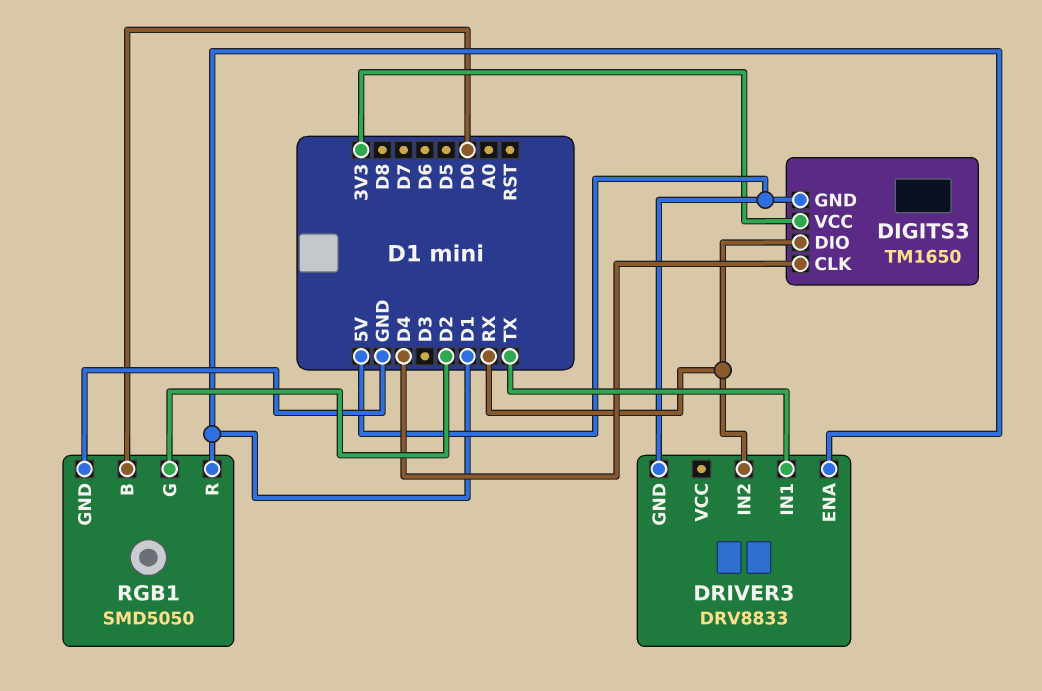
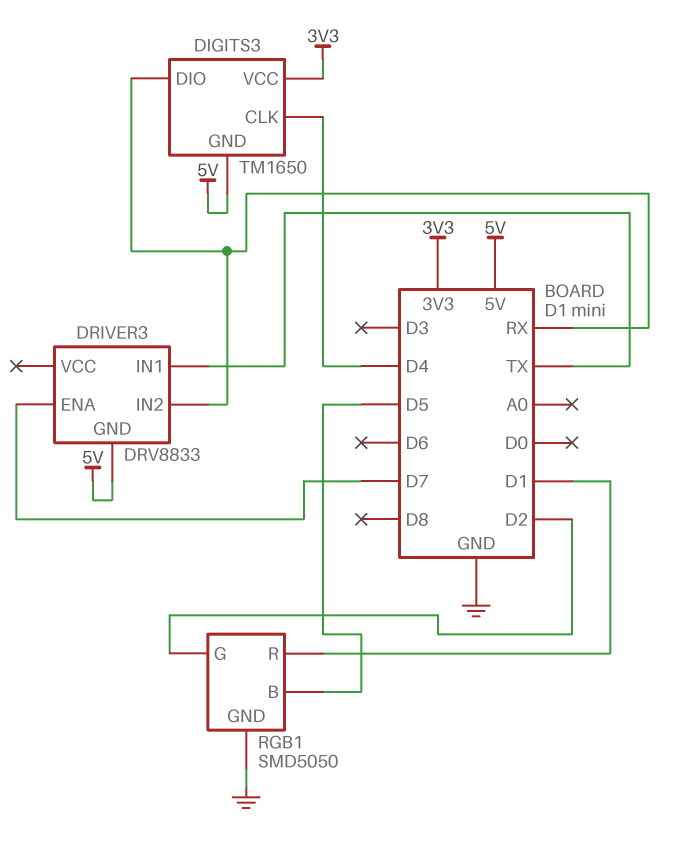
DRIVER3 pin ENA: D1 -> D7
RGB1 pin B: D0 -> D5

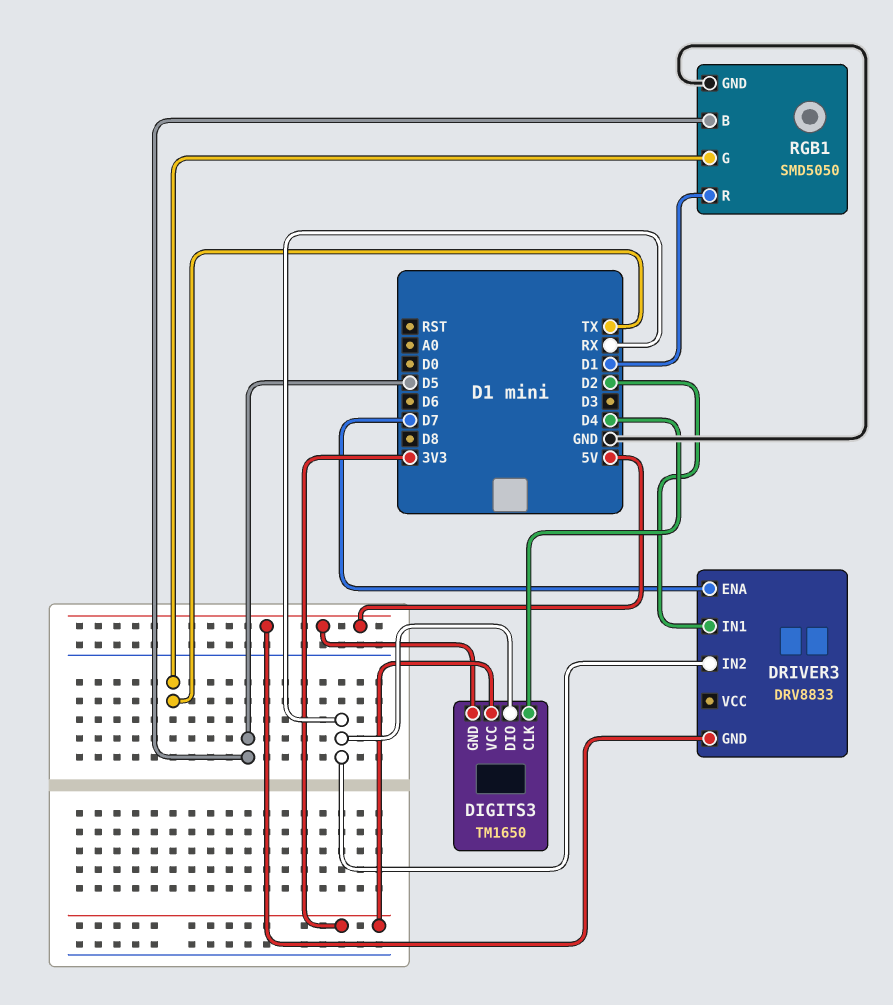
DRIVER3 pin IN1: TX -> D2
RGB1 pin G: D2 -> TX

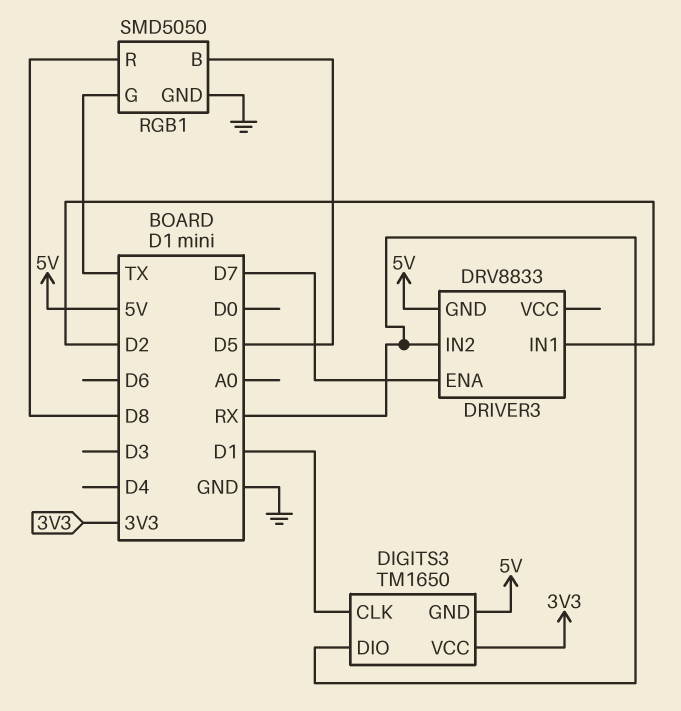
DIGITS3 pin CLK: D4 -> D1
RGB1 pin R: D1 -> D8

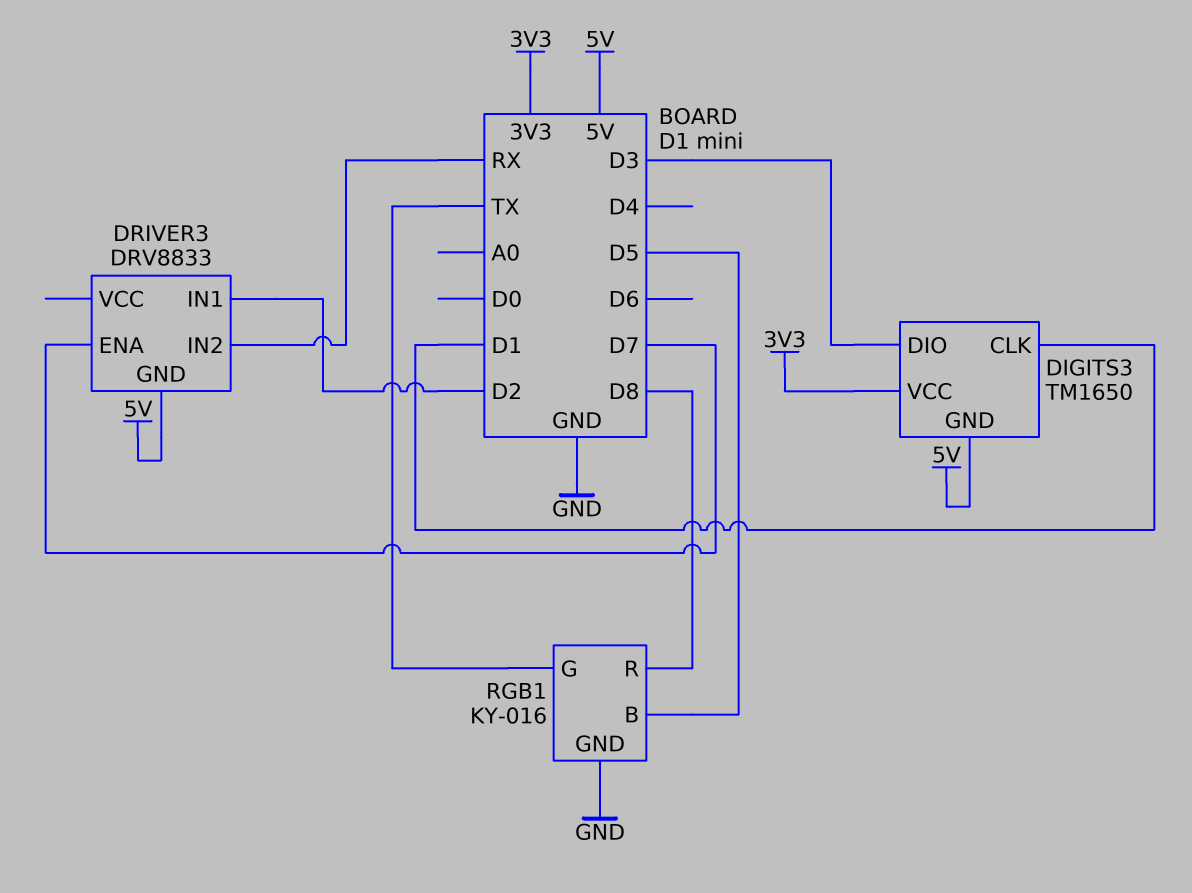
DIGITS3 pin DIO: RX -> D3
RGB1: SMD5050 -> KY-016

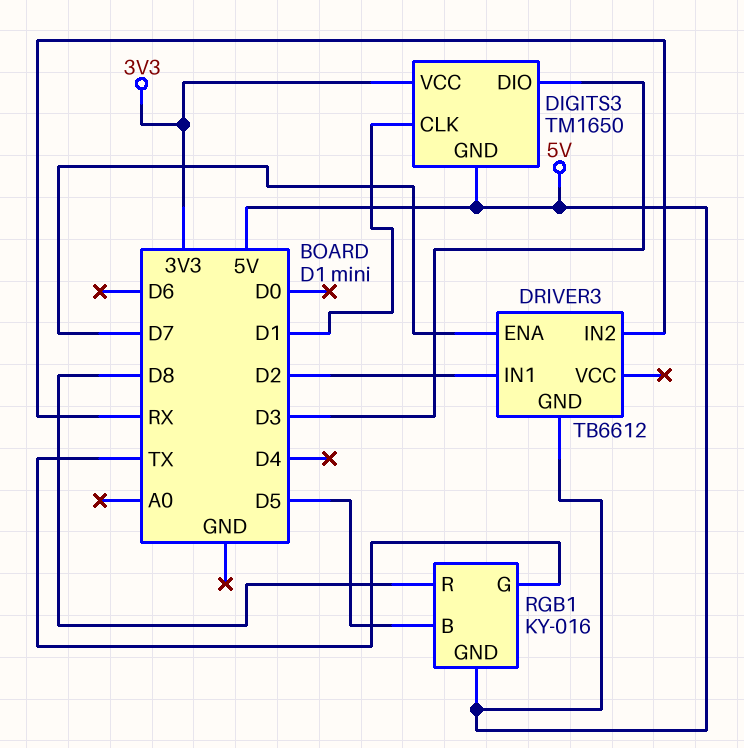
DRIVER3: DRV8833 -> TB6612
RGB1 pin GND: GND -> 5V

